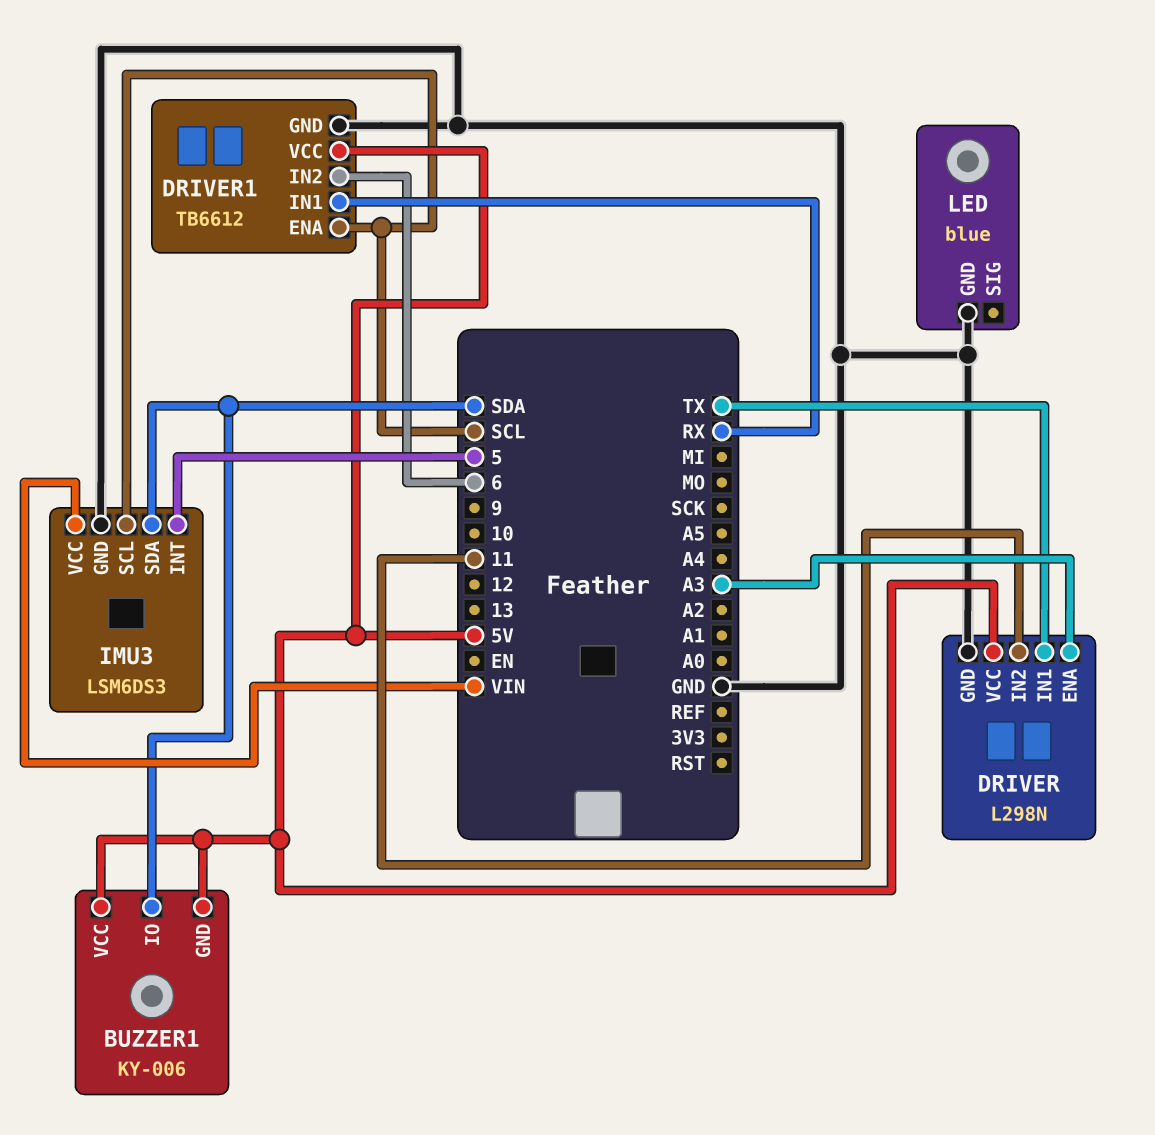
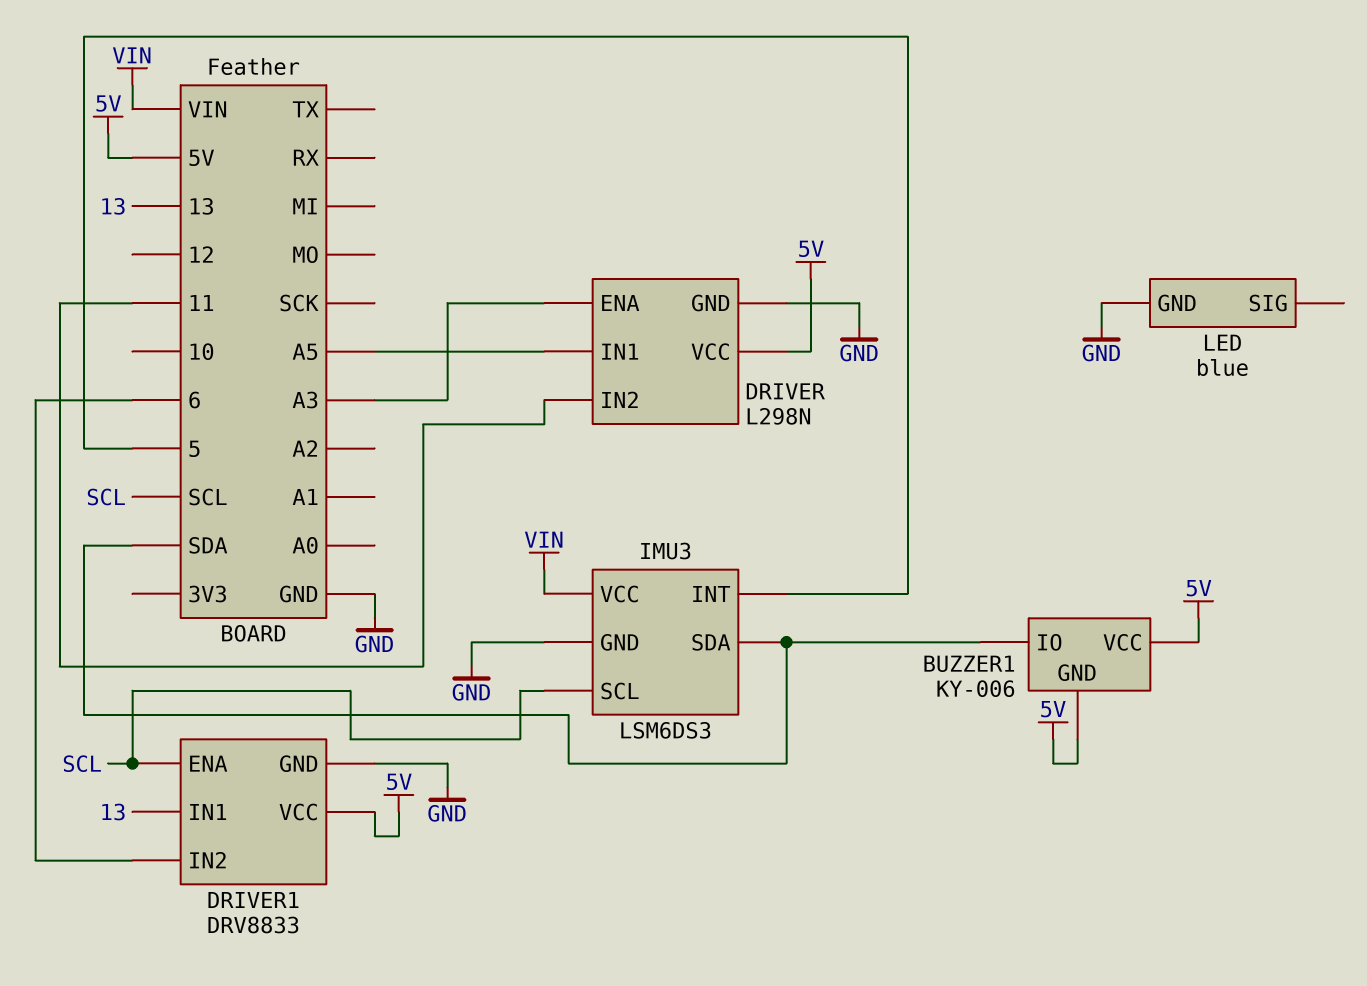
DRIVER pin IN1: TX -> A5
DRIVER1: TB6612 -> DRV8833
DRIVER1 pin IN1: RX -> 13

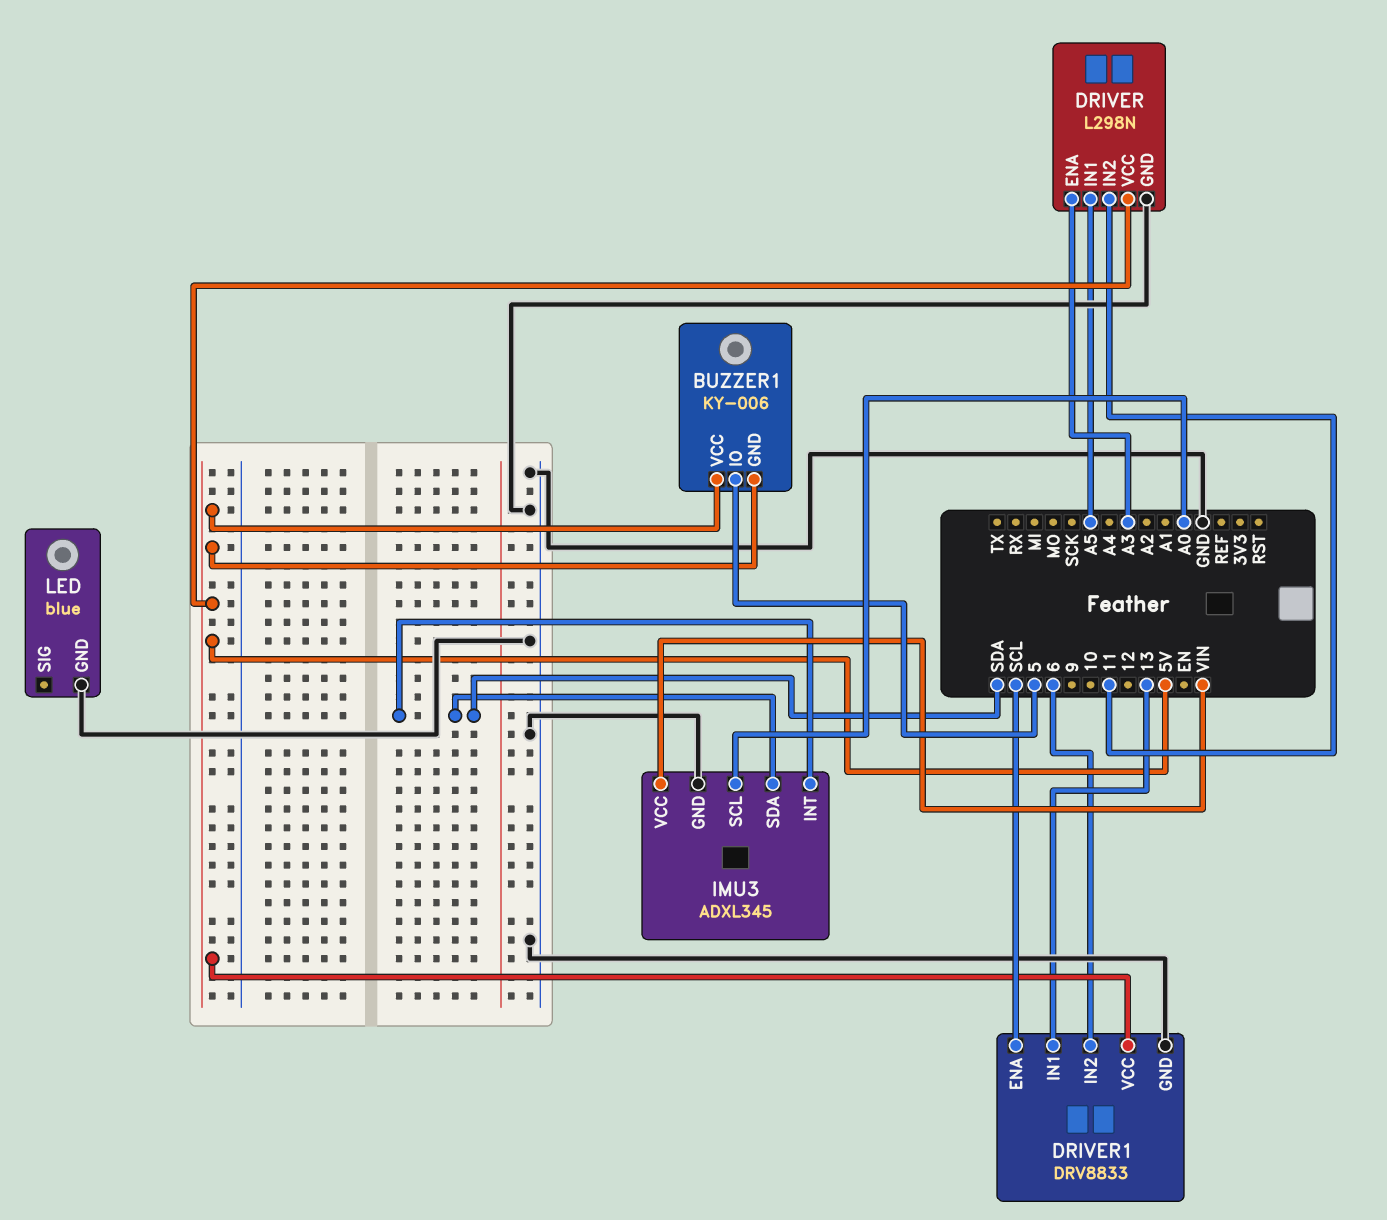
BUZZER1 pin IO: SDA -> 5
IMU3: LSM6DS3 -> ADXL345
IMU3 pin INT: 5 -> SDA
IMU3 pin SCL: SCL -> A0

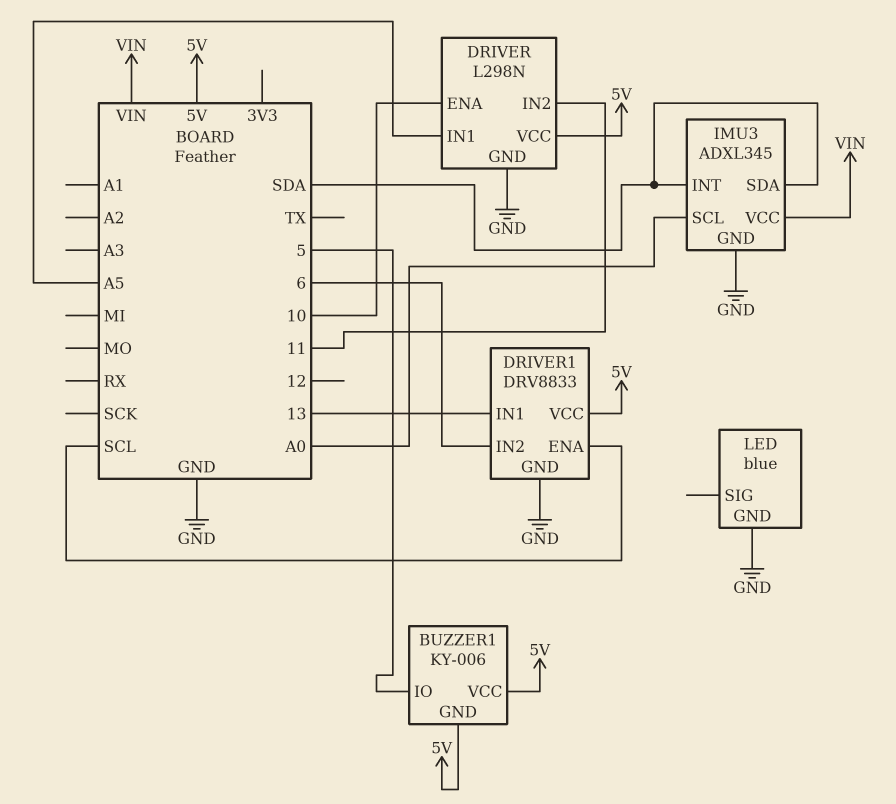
DRIVER pin ENA: A3 -> 10

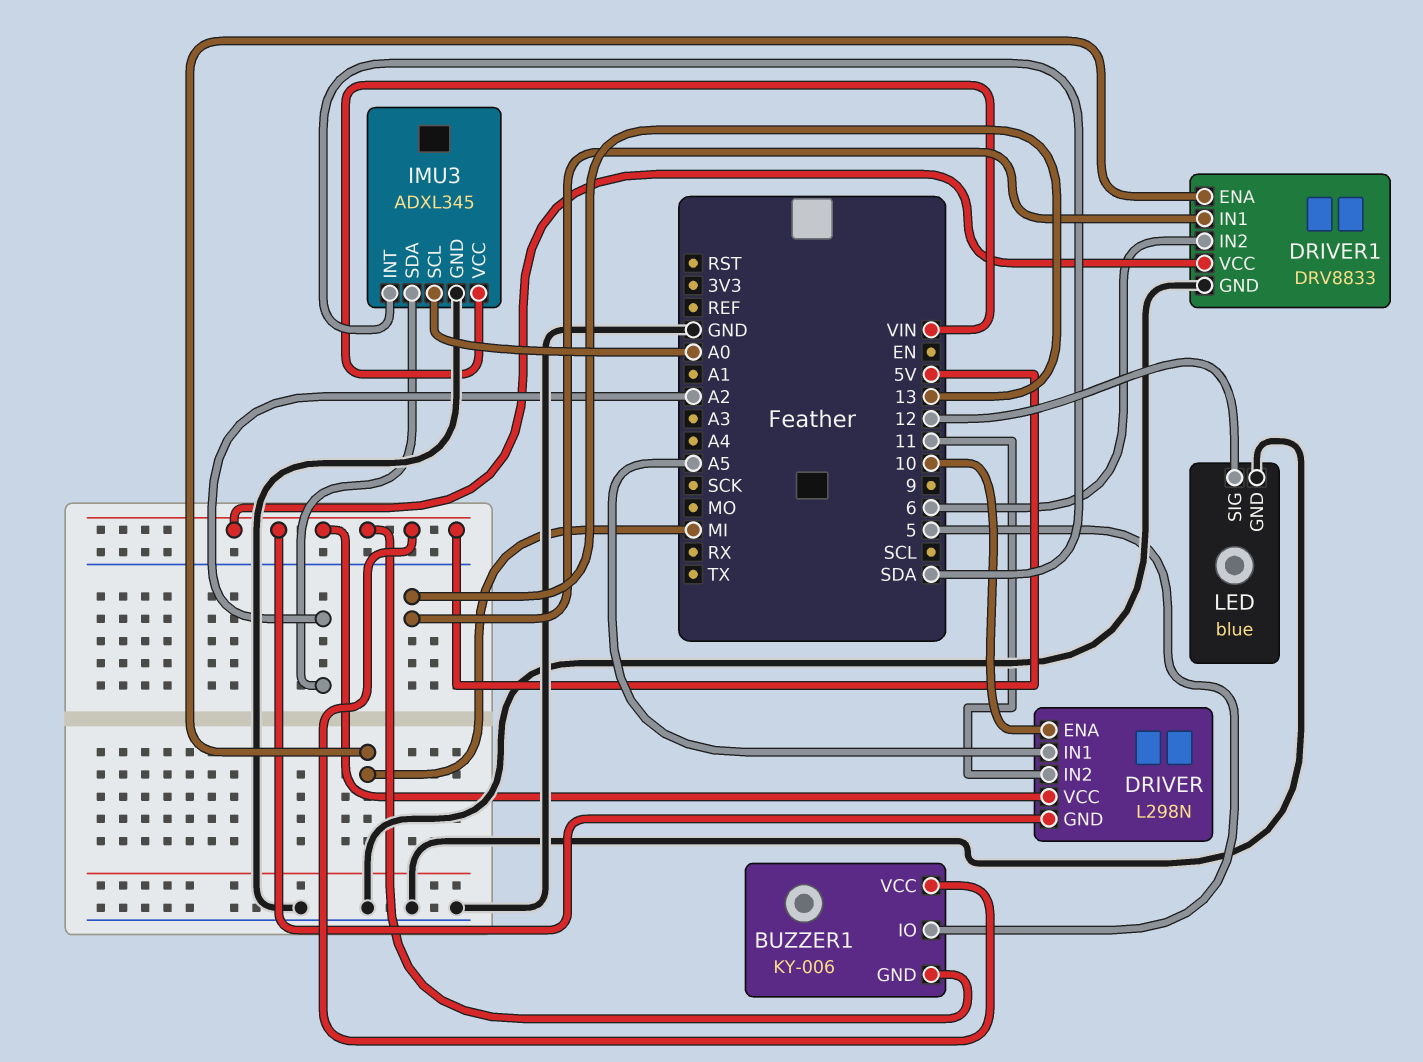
DRIVER pin GND: GND -> 5V
DRIVER1 pin ENA: SCL -> MI
IMU3 pin SDA: SDA -> A2
LED pin SIG: none -> 12

